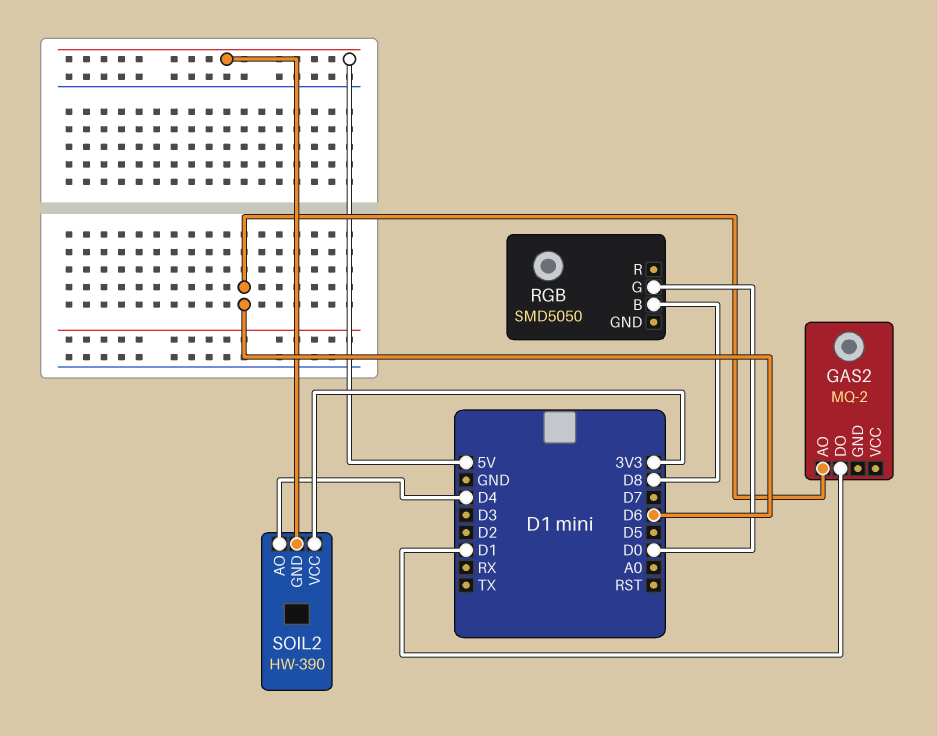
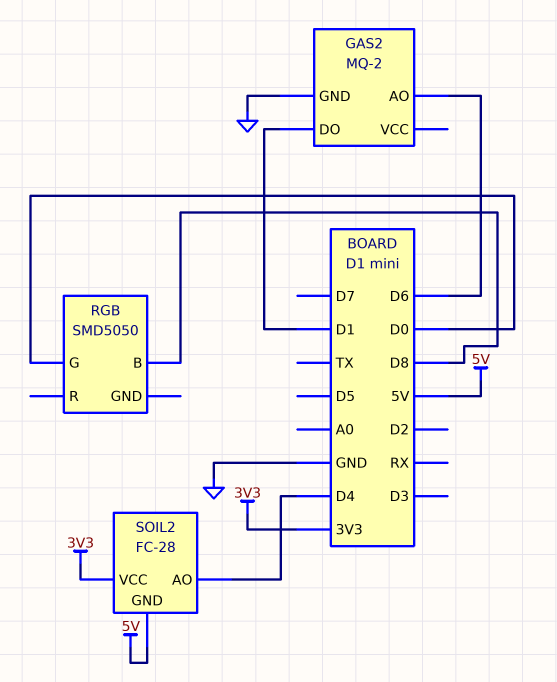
GAS2 pin GND: none -> GND
SOIL2: HW-390 -> FC-28

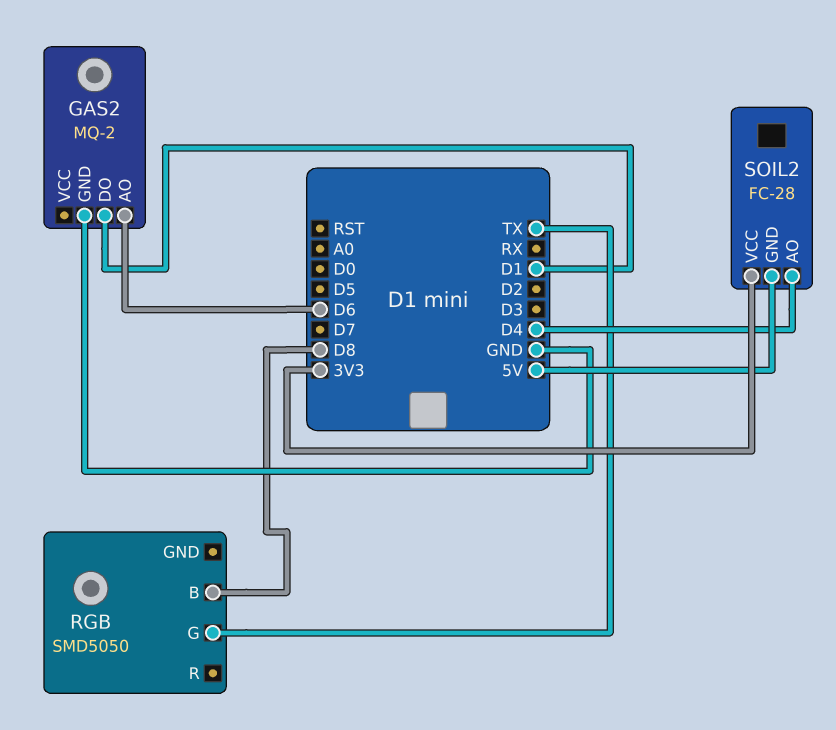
RGB pin G: D0 -> TX

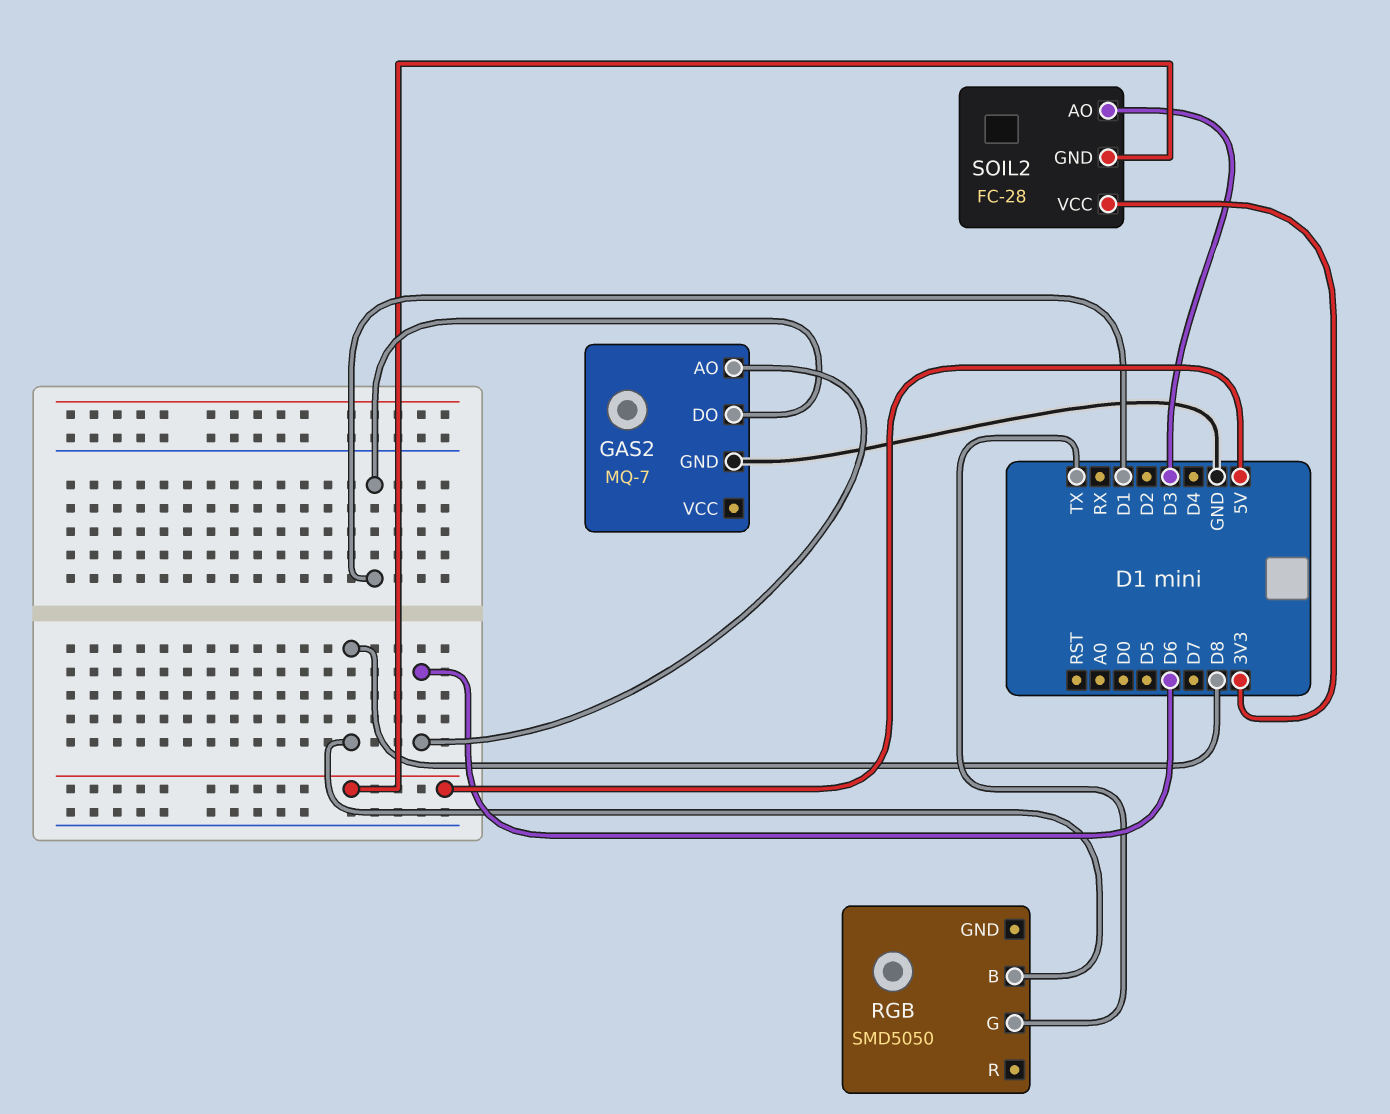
GAS2: MQ-2 -> MQ-7
SOIL2 pin AO: D4 -> D3

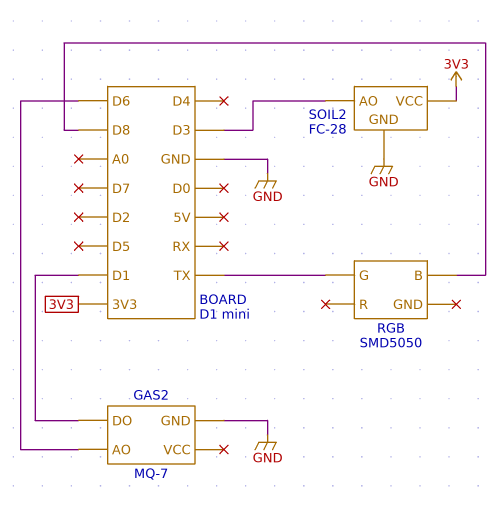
SOIL2 pin GND: 5V -> GND

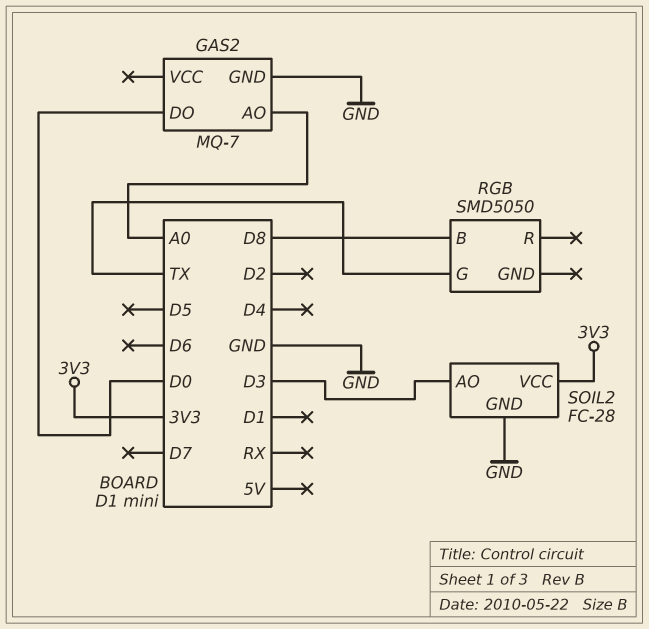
GAS2 pin AO: D6 -> A0
GAS2 pin DO: D1 -> D0

